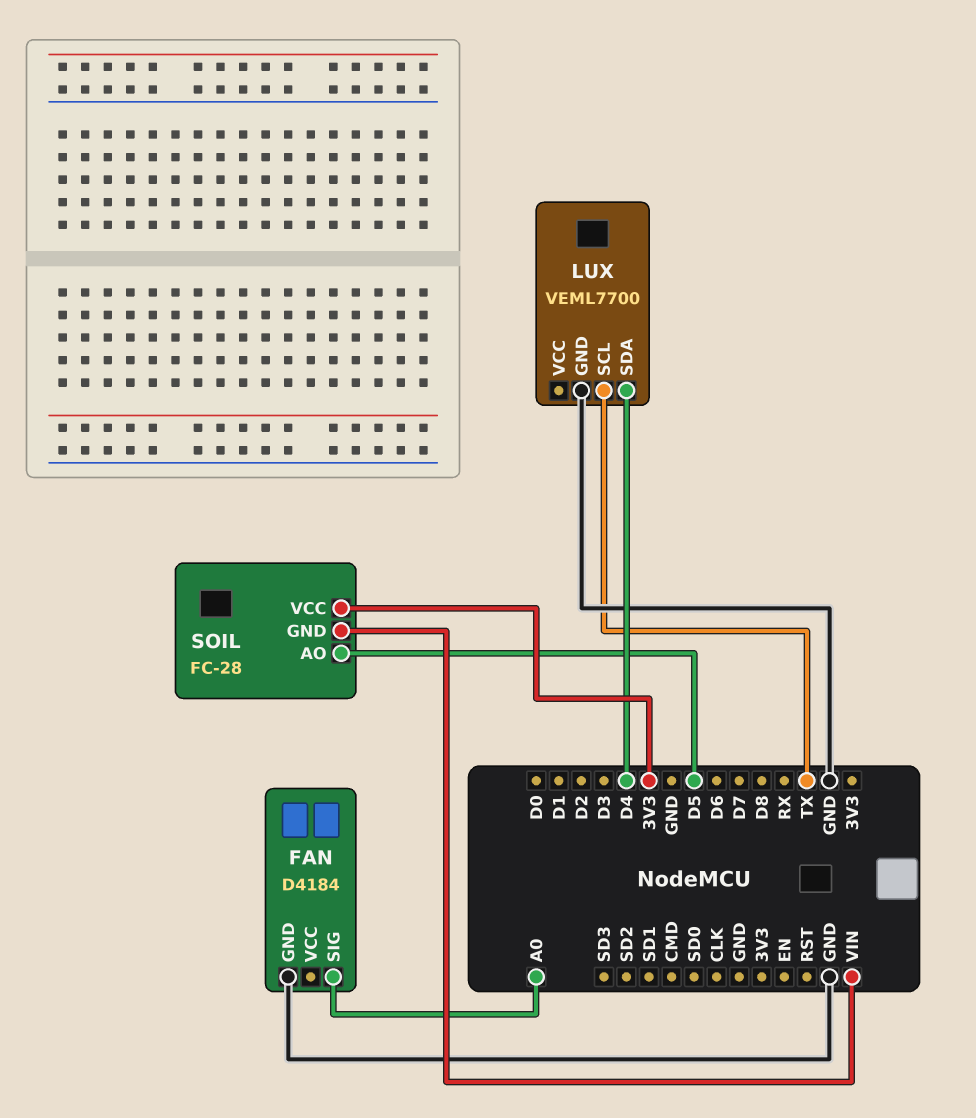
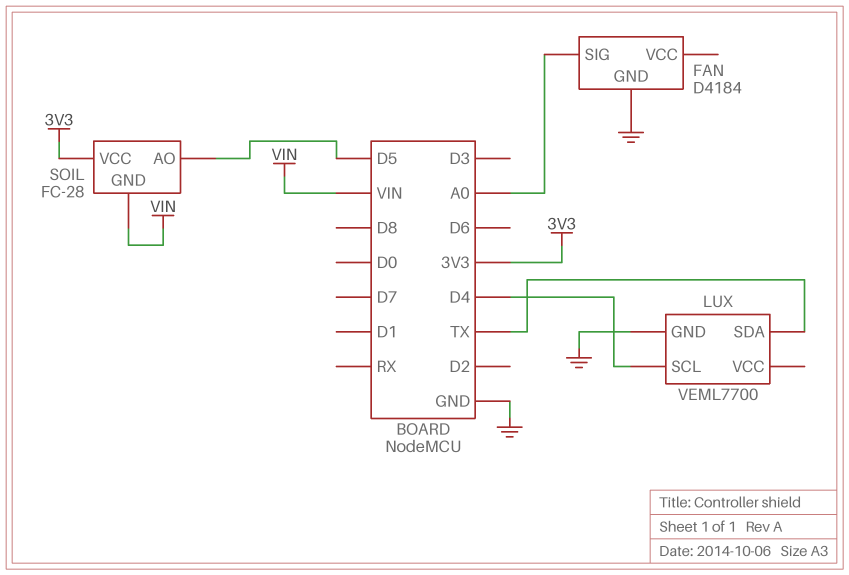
LUX pin SCL: TX -> D4
LUX pin SDA: D4 -> TX

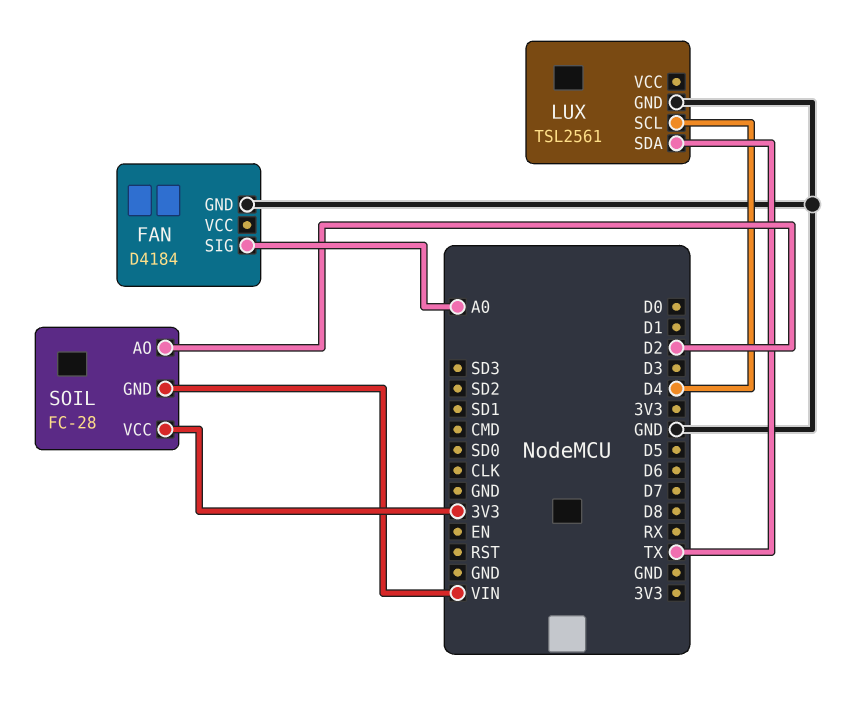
LUX: VEML7700 -> TSL2561
SOIL pin AO: D5 -> D2

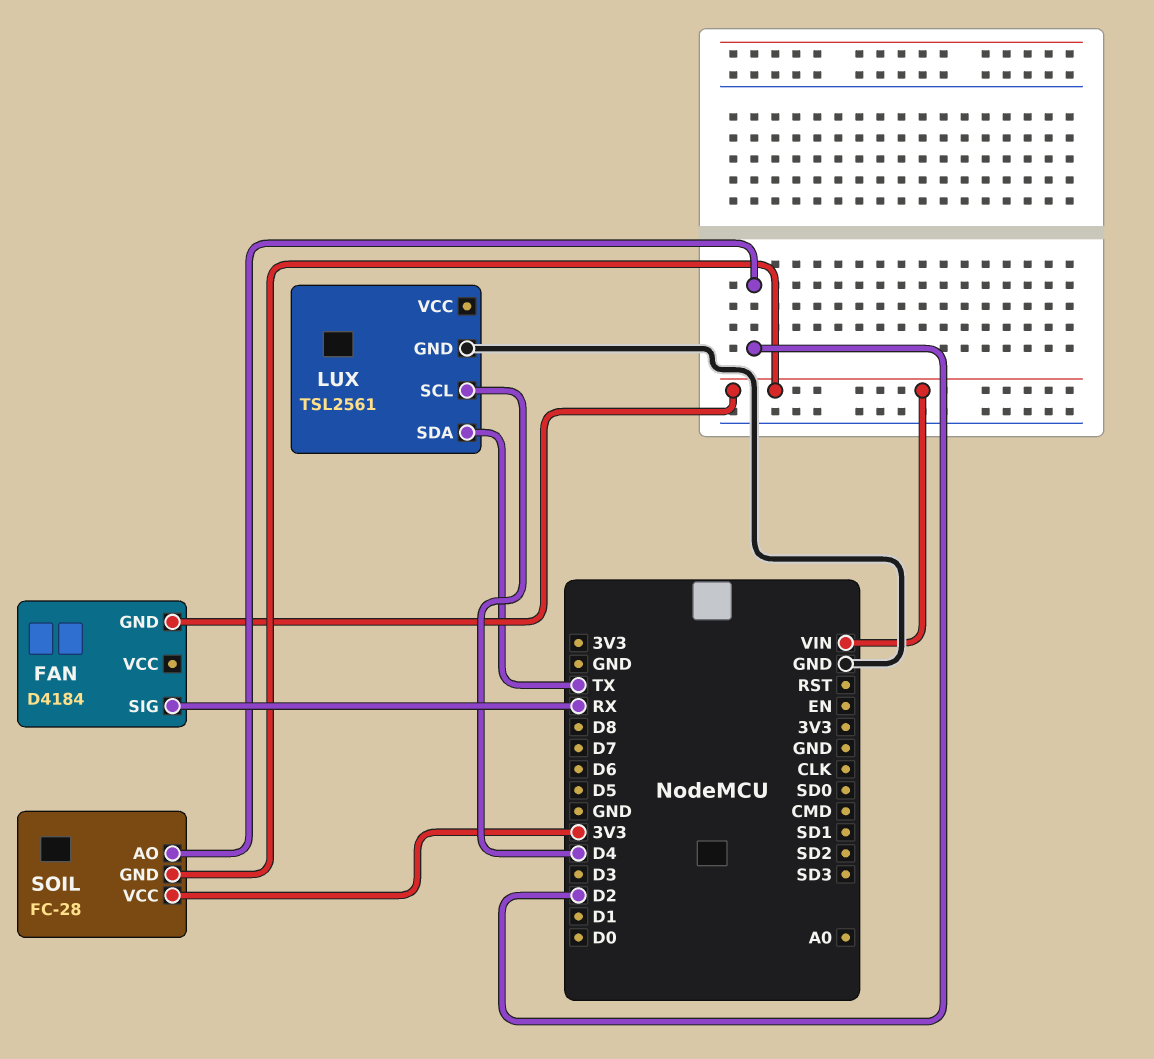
FAN pin GND: GND -> VIN
FAN pin SIG: A0 -> RX

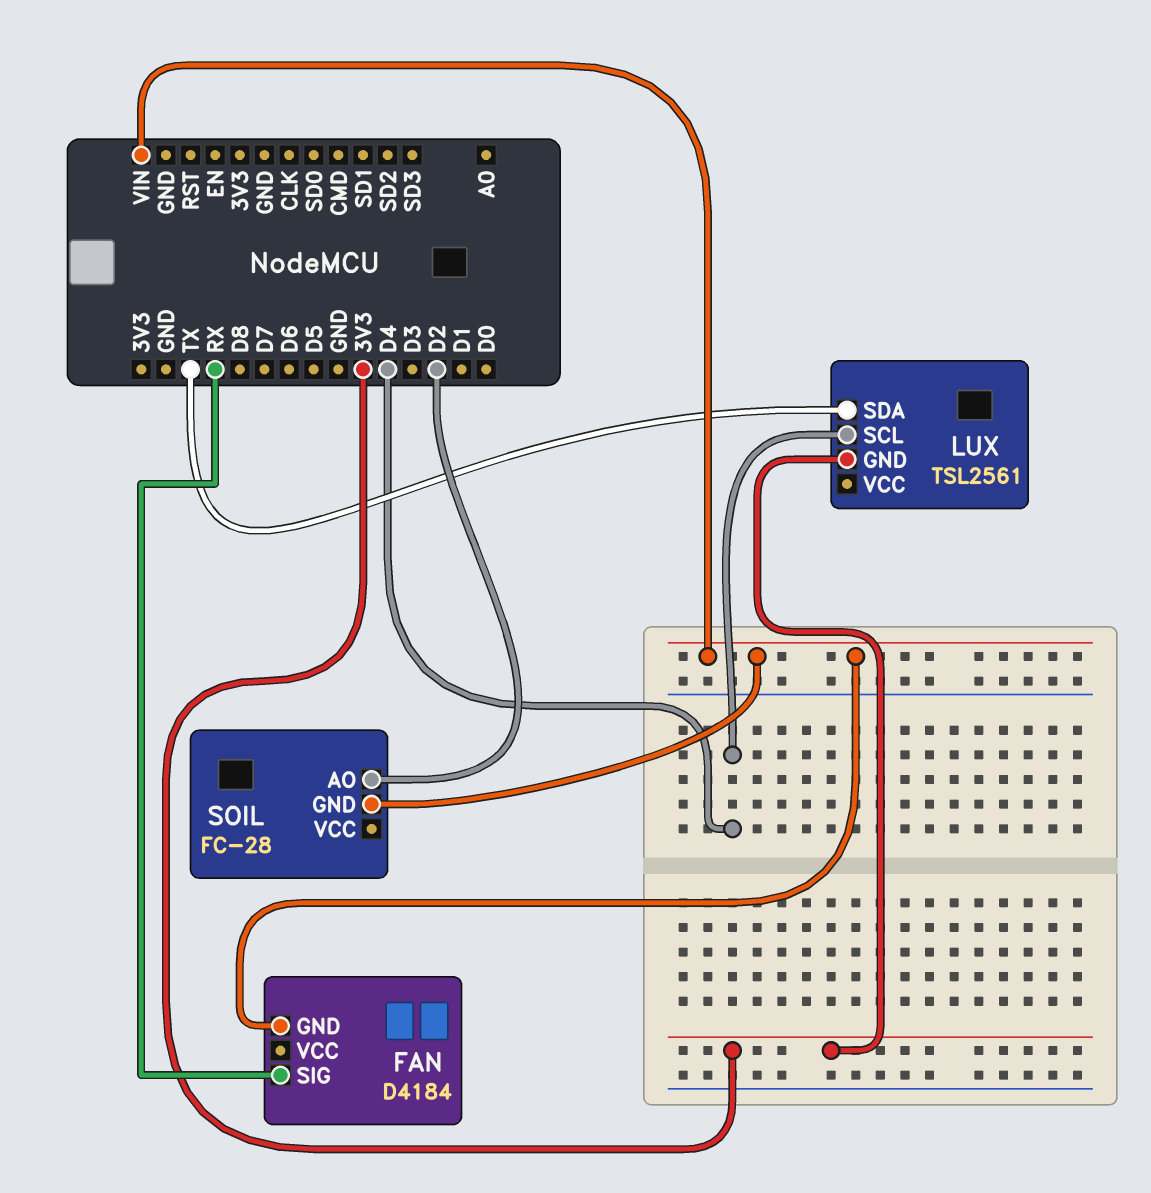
LUX pin GND: GND -> 3V3
SOIL pin VCC: 3V3 -> none

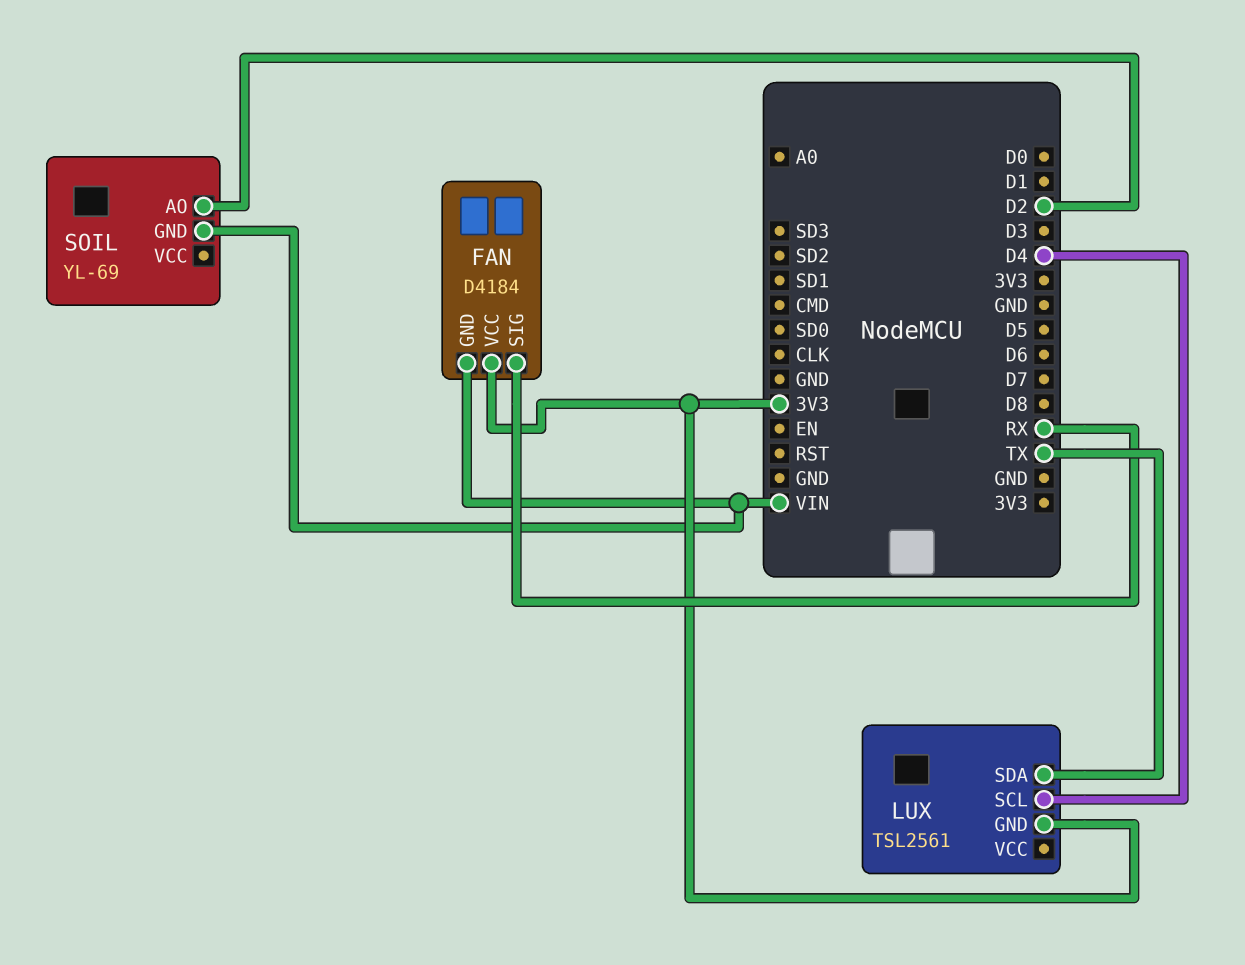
FAN pin VCC: none -> 3V3
SOIL: FC-28 -> YL-69

